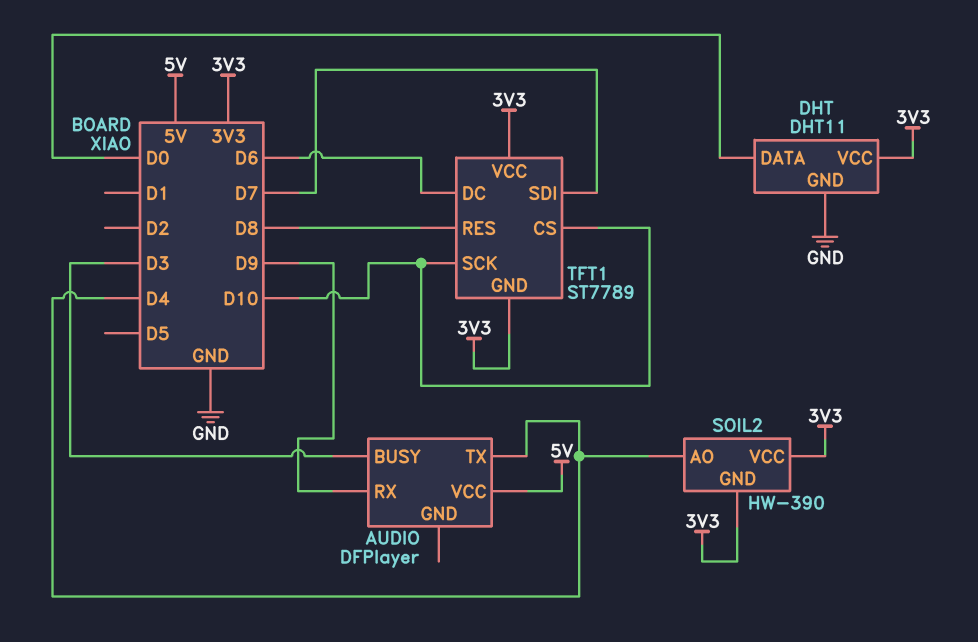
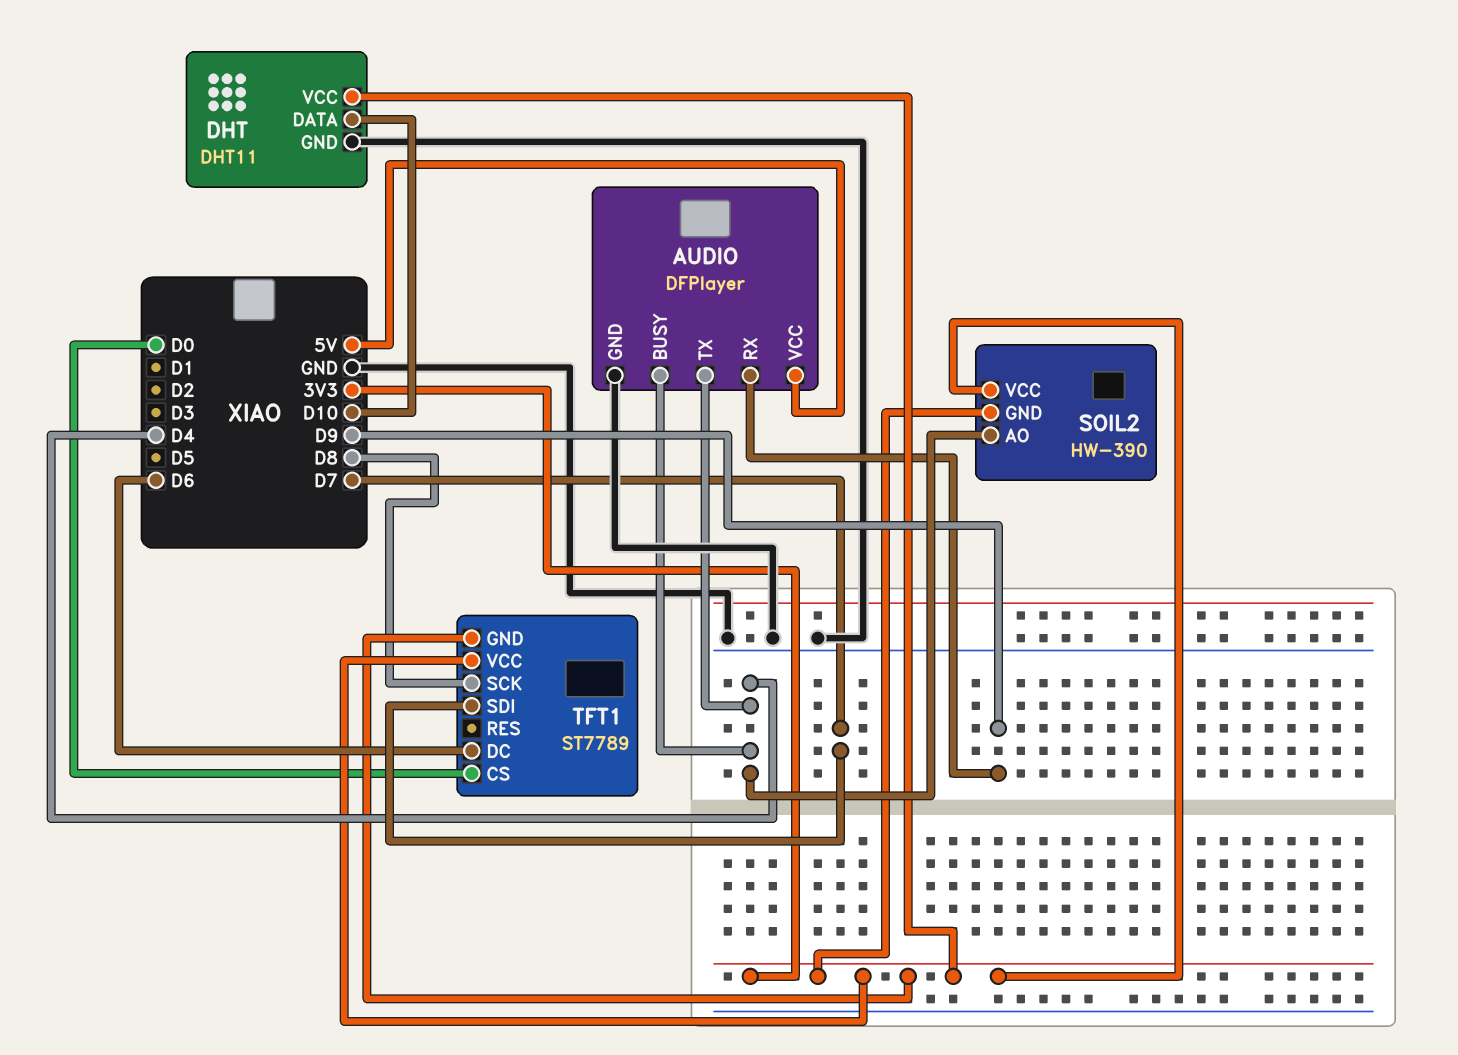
AUDIO pin BUSY: D3 -> D4
AUDIO pin GND: none -> GND
DHT pin DATA: D0 -> D10
TFT1 pin CS: D10 -> D0
TFT1 pin RES: D8 -> none
TFT1 pin SCK: D10 -> D8

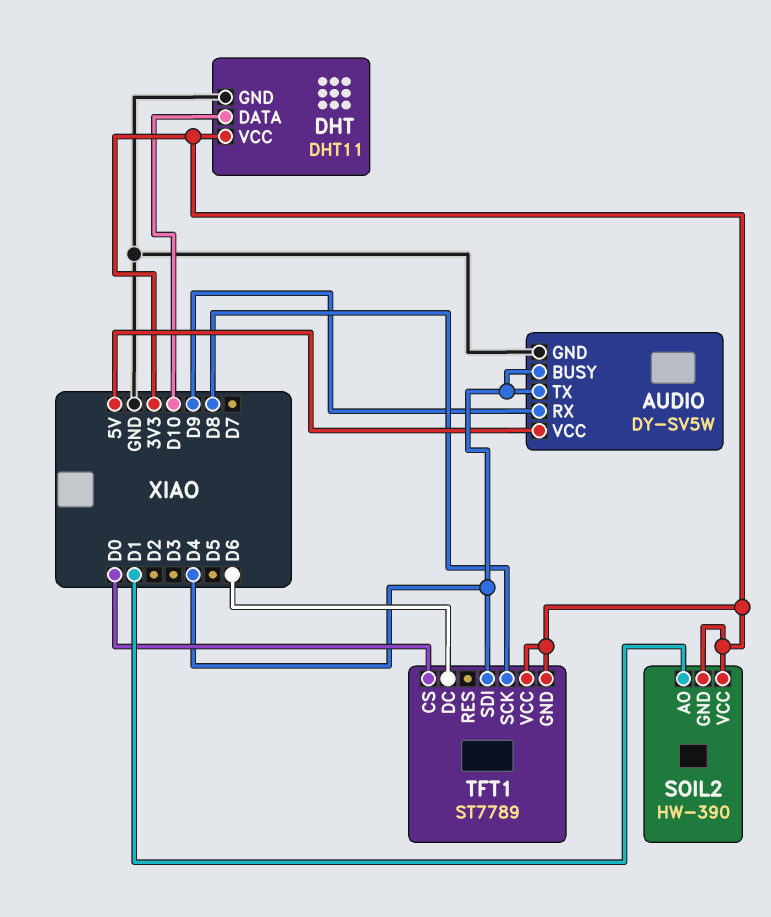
AUDIO: DFPlayer -> DY-SV5W
SOIL2 pin AO: D4 -> D1
TFT1 pin SDI: D7 -> D4

